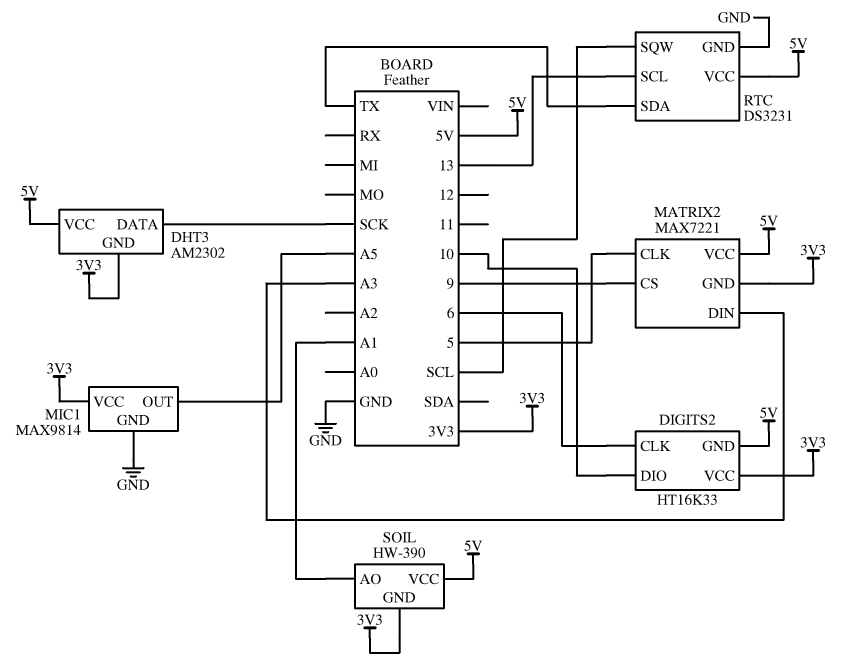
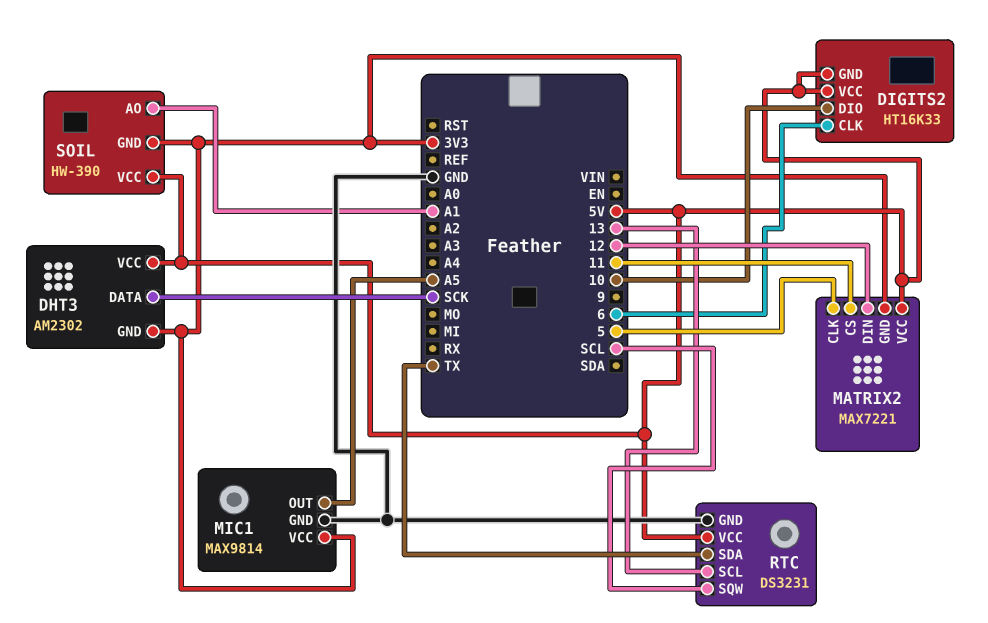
DIGITS2 pin VCC: 3V3 -> 5V
MATRIX2 pin CS: 9 -> 11
MATRIX2 pin DIN: A3 -> 12

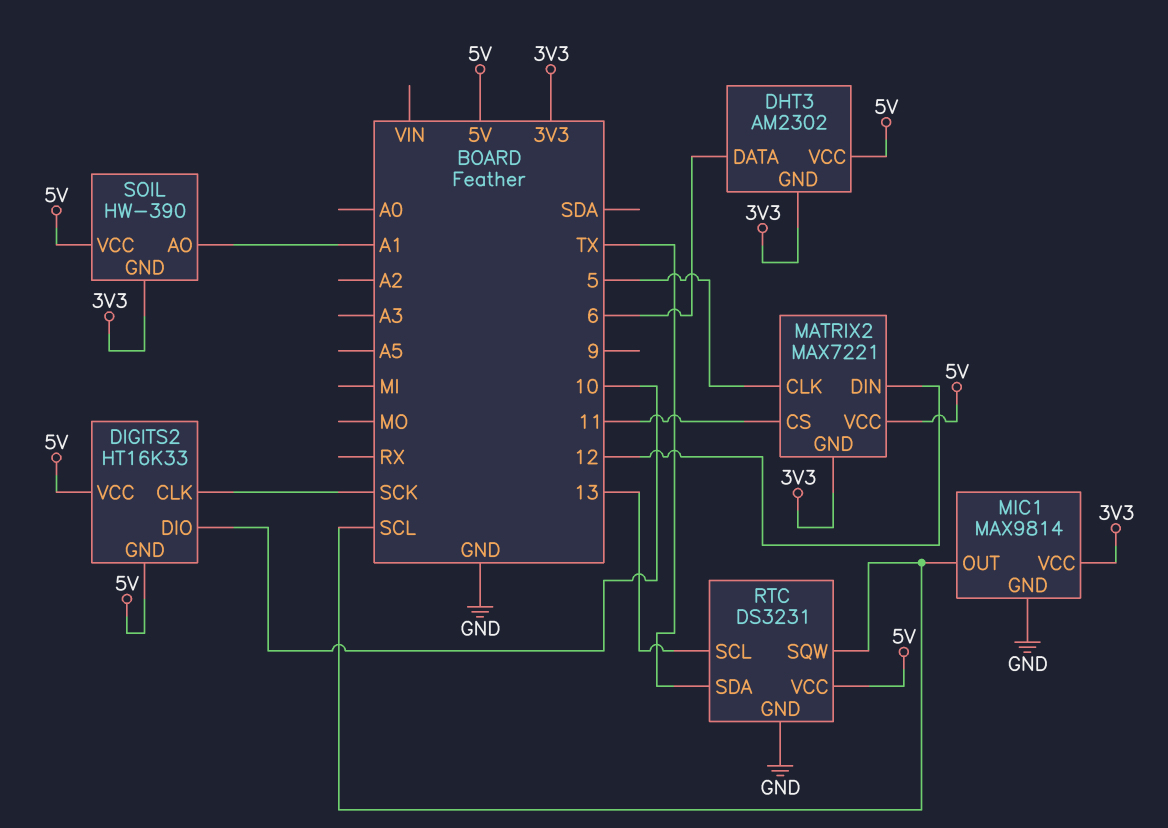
DHT3 pin DATA: SCK -> 6
DIGITS2 pin CLK: 6 -> SCK
MIC1 pin OUT: A5 -> SCL

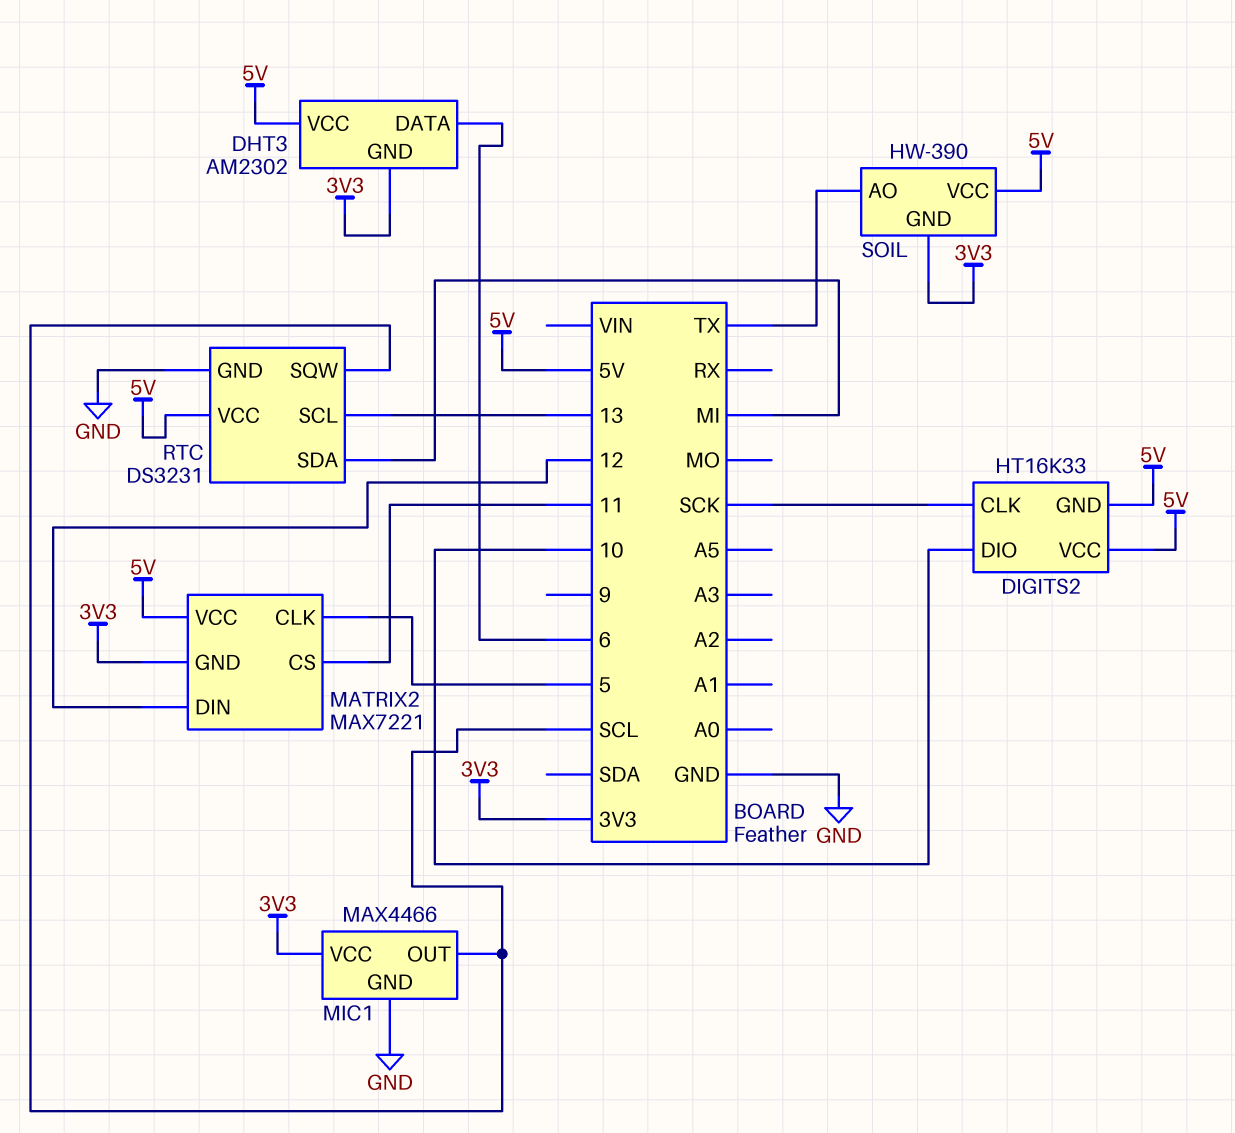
MIC1: MAX9814 -> MAX4466
RTC pin SDA: TX -> MI
SOIL pin AO: A1 -> TX

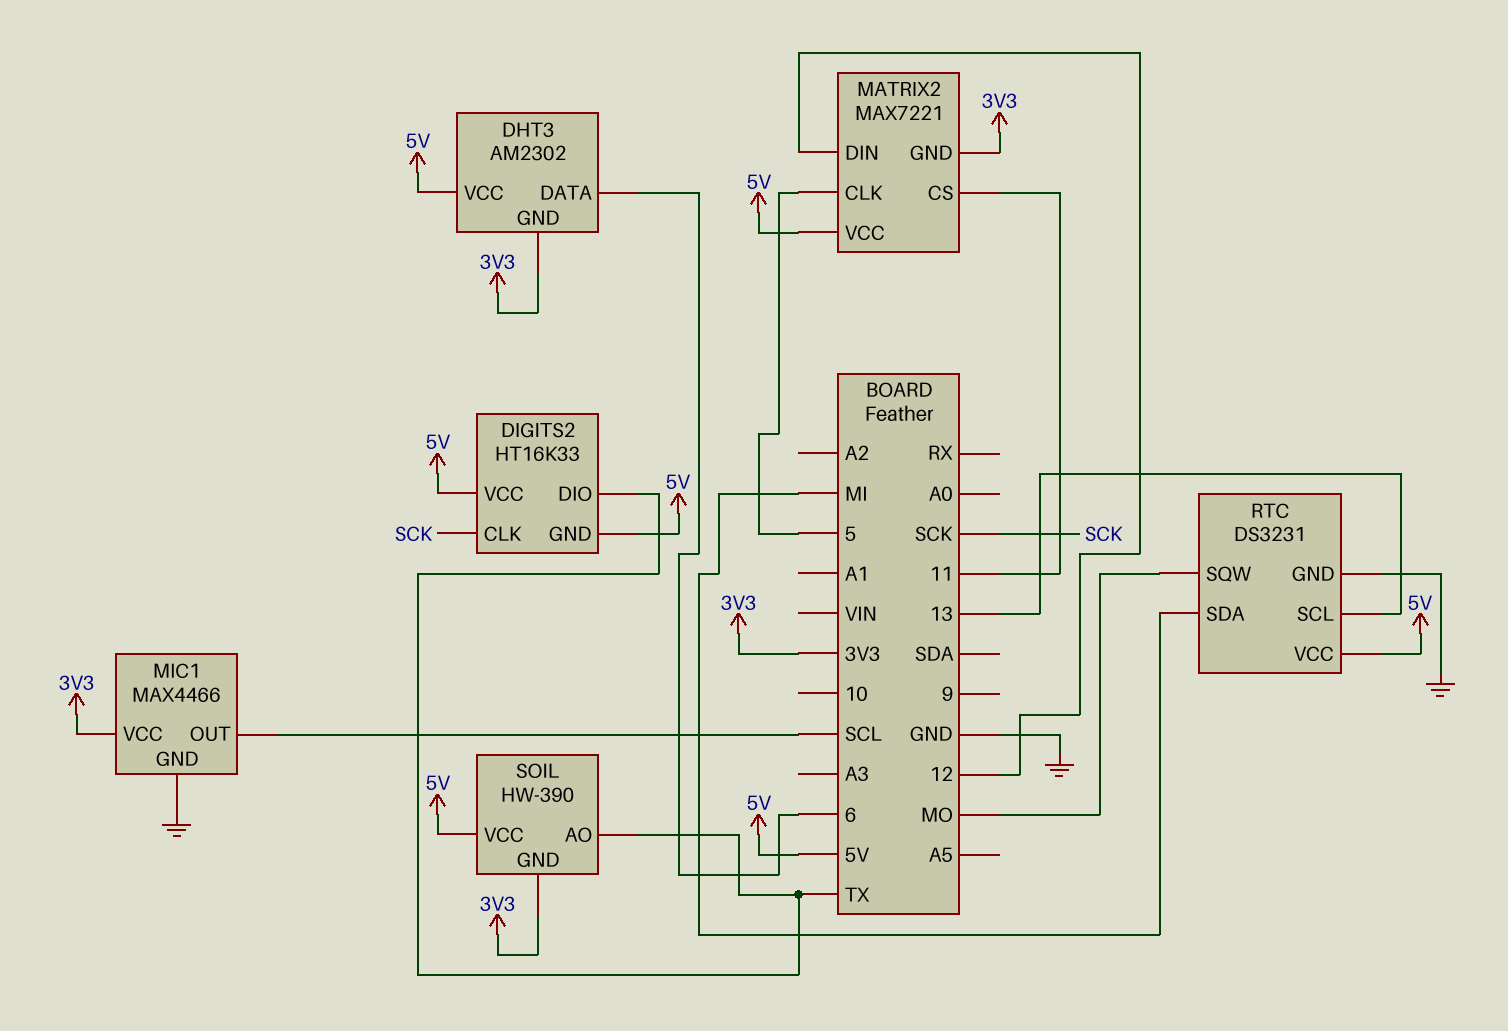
DIGITS2 pin DIO: 10 -> TX
RTC pin SQW: SCL -> MO

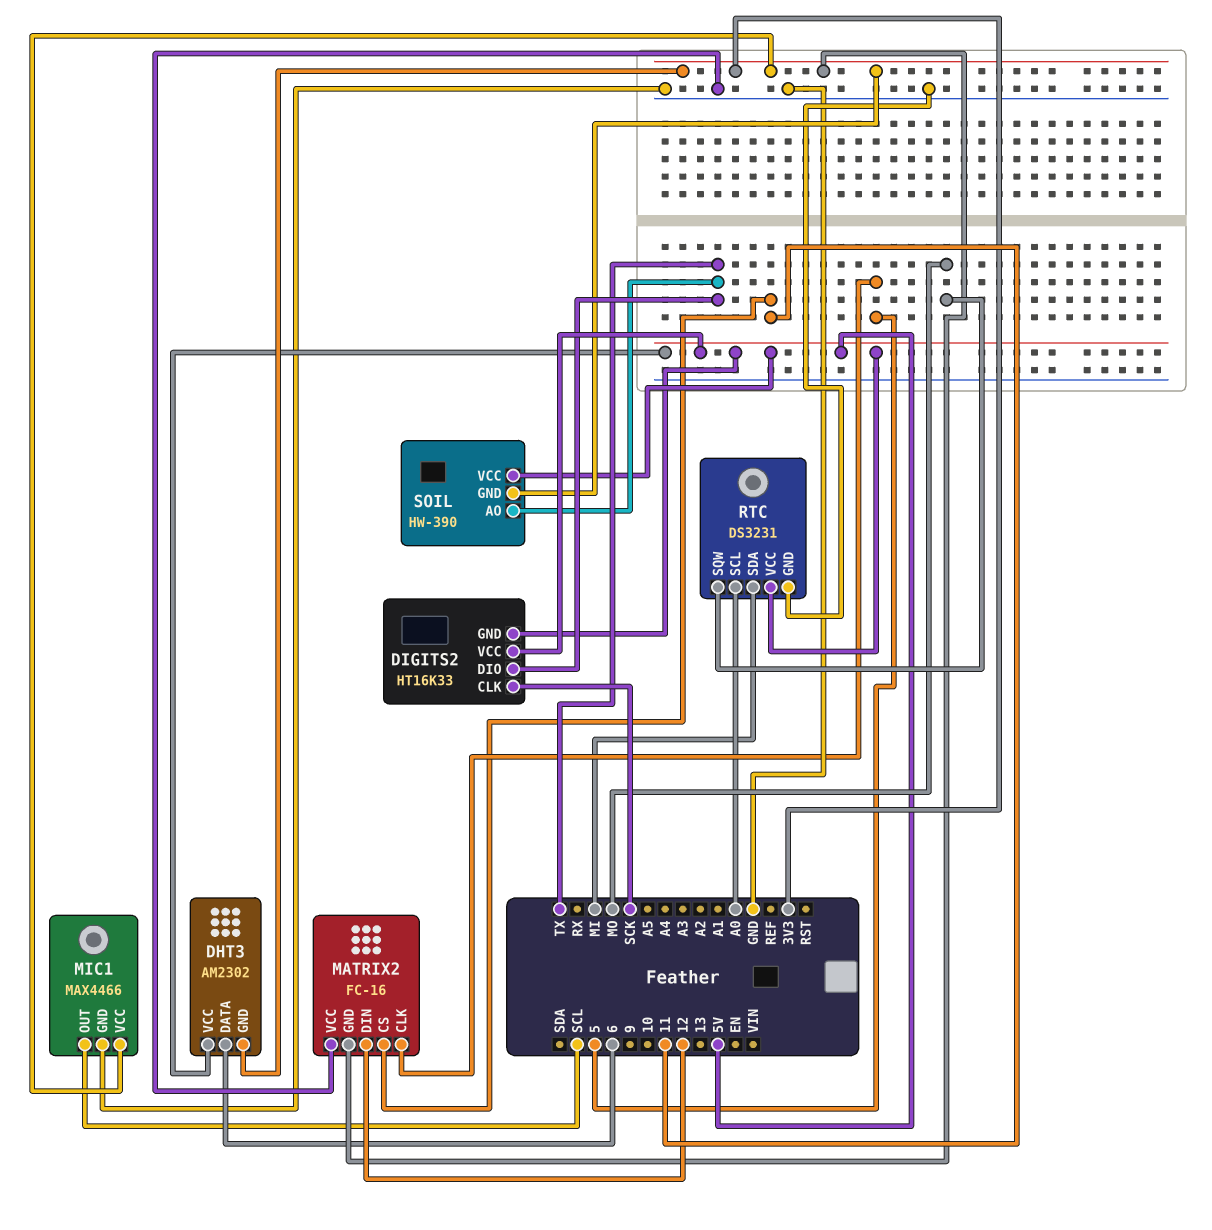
MATRIX2: MAX7221 -> FC-16
MATRIX2 pin VCC: 5V -> GND
RTC pin SCL: 13 -> A0

